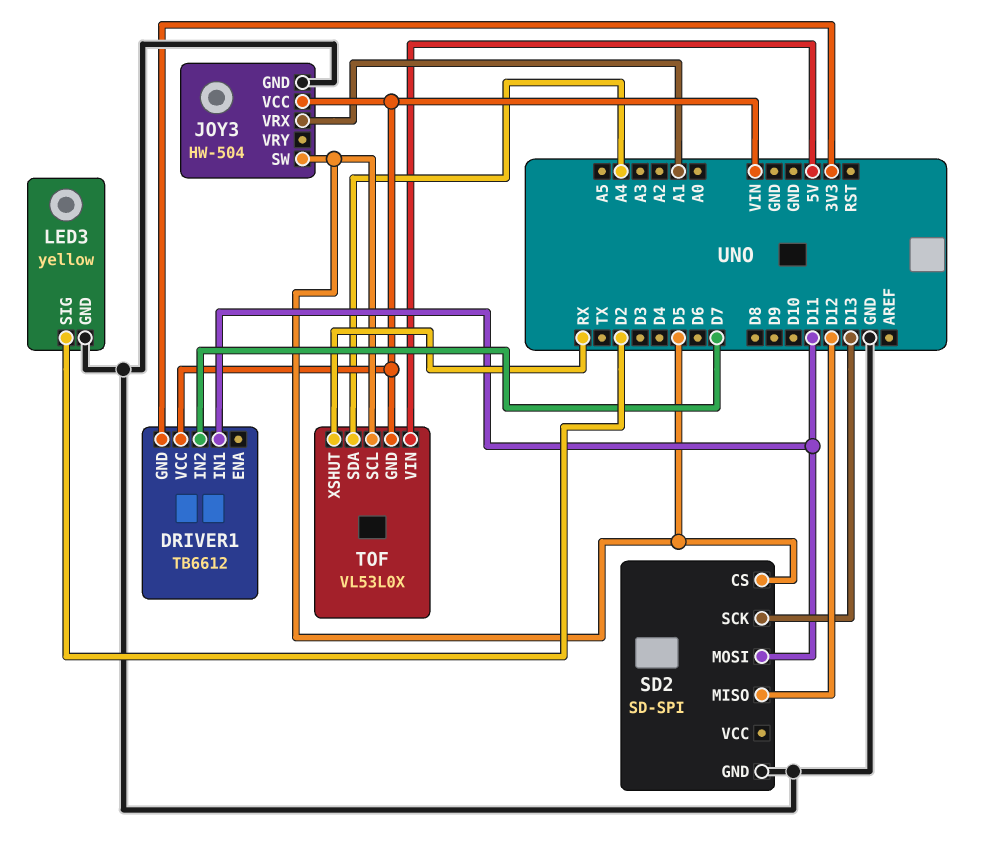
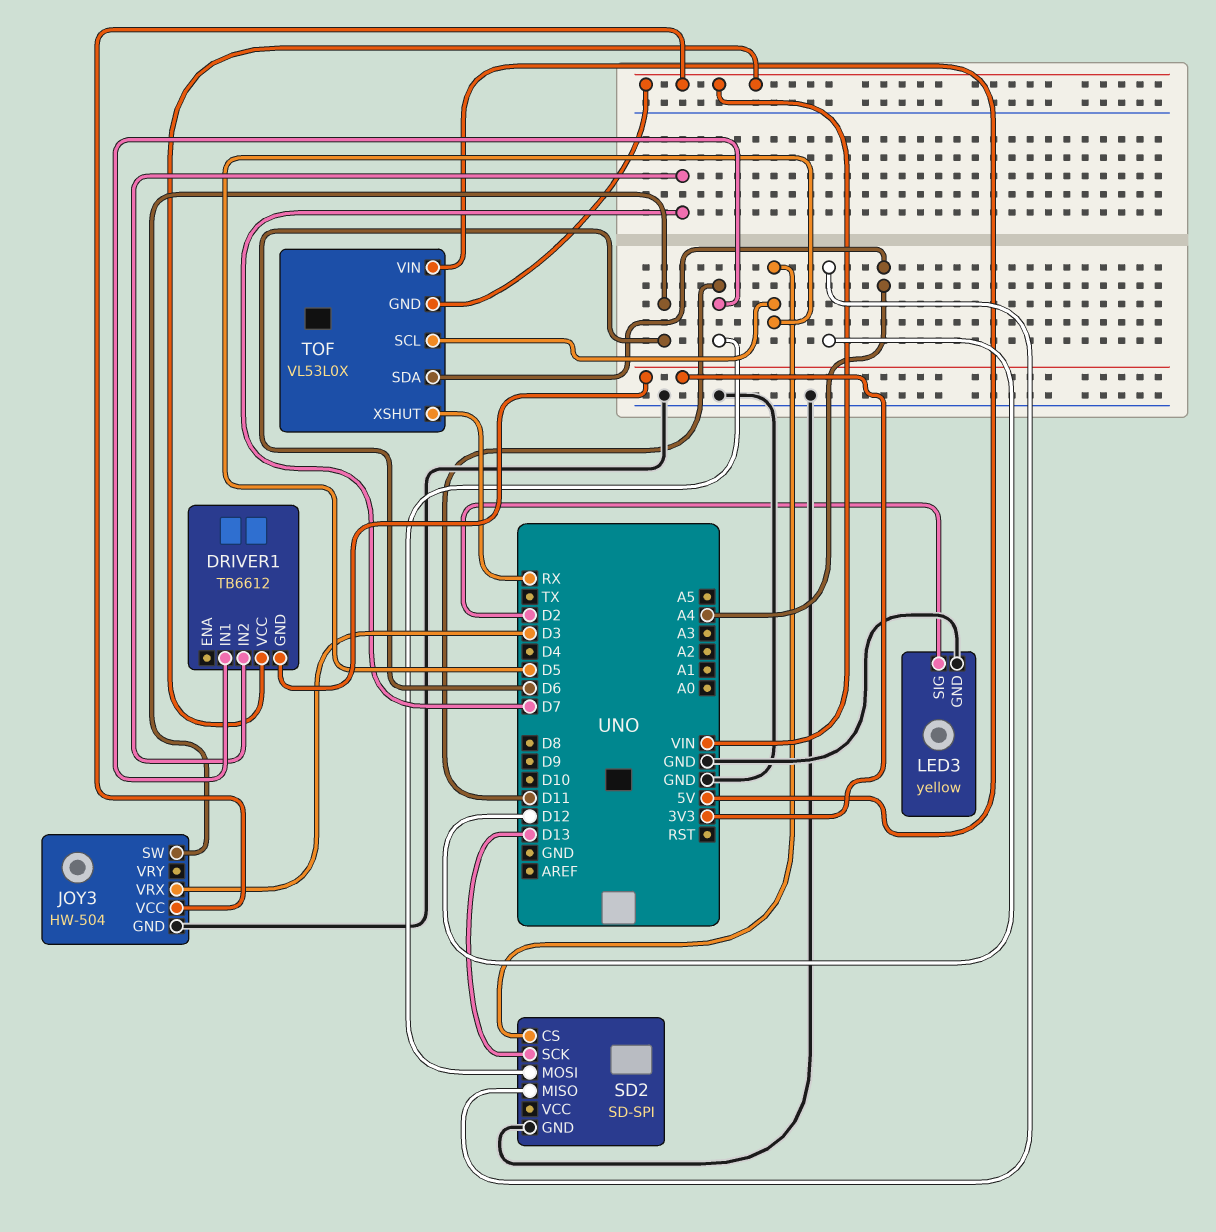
JOY3 pin SW: D5 -> D6
JOY3 pin VRX: A1 -> D3

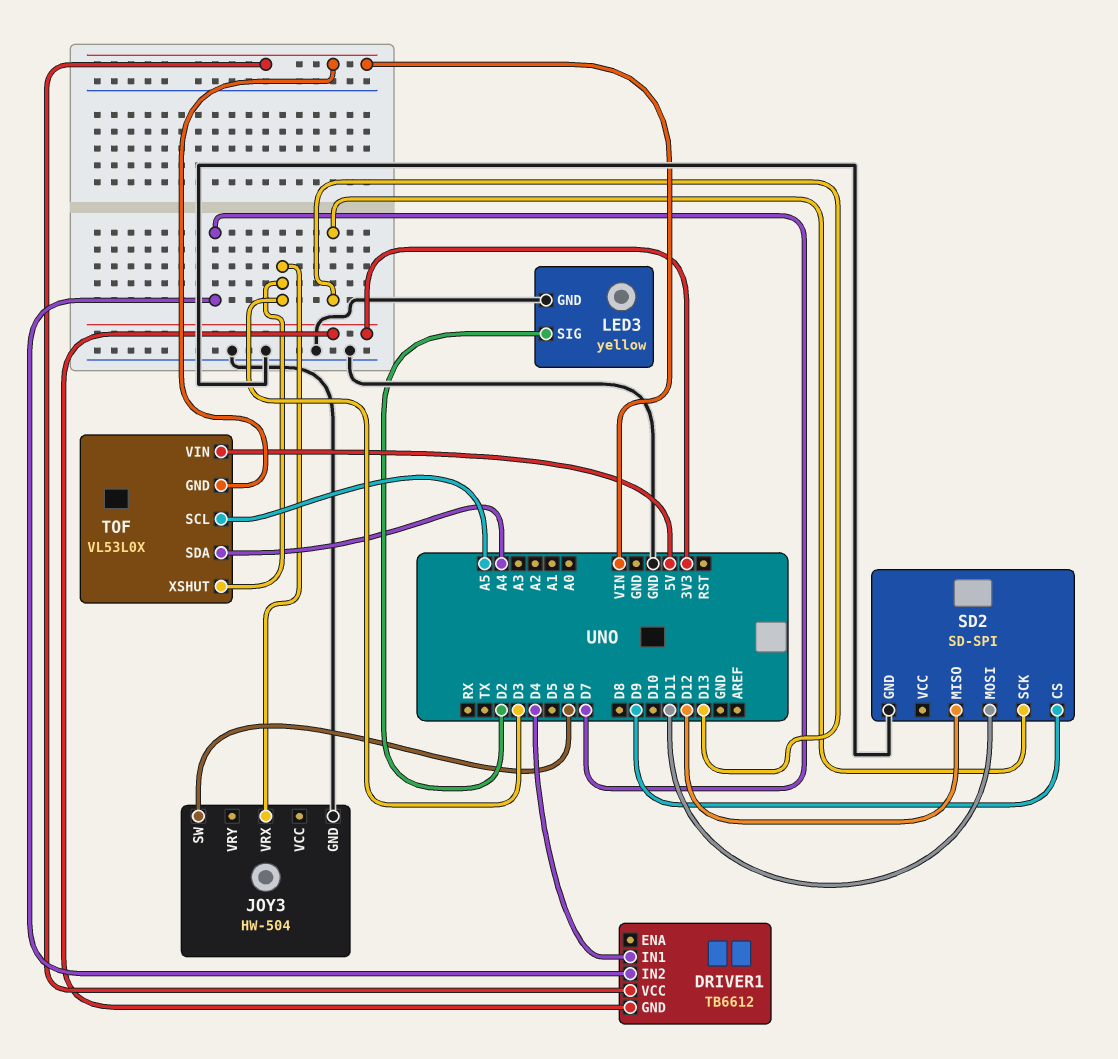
DRIVER1 pin IN1: D11 -> D4
JOY3 pin VCC: VIN -> none
SD2 pin CS: D5 -> D9
TOF pin SCL: D5 -> A5
TOF pin XSHUT: RX -> D3

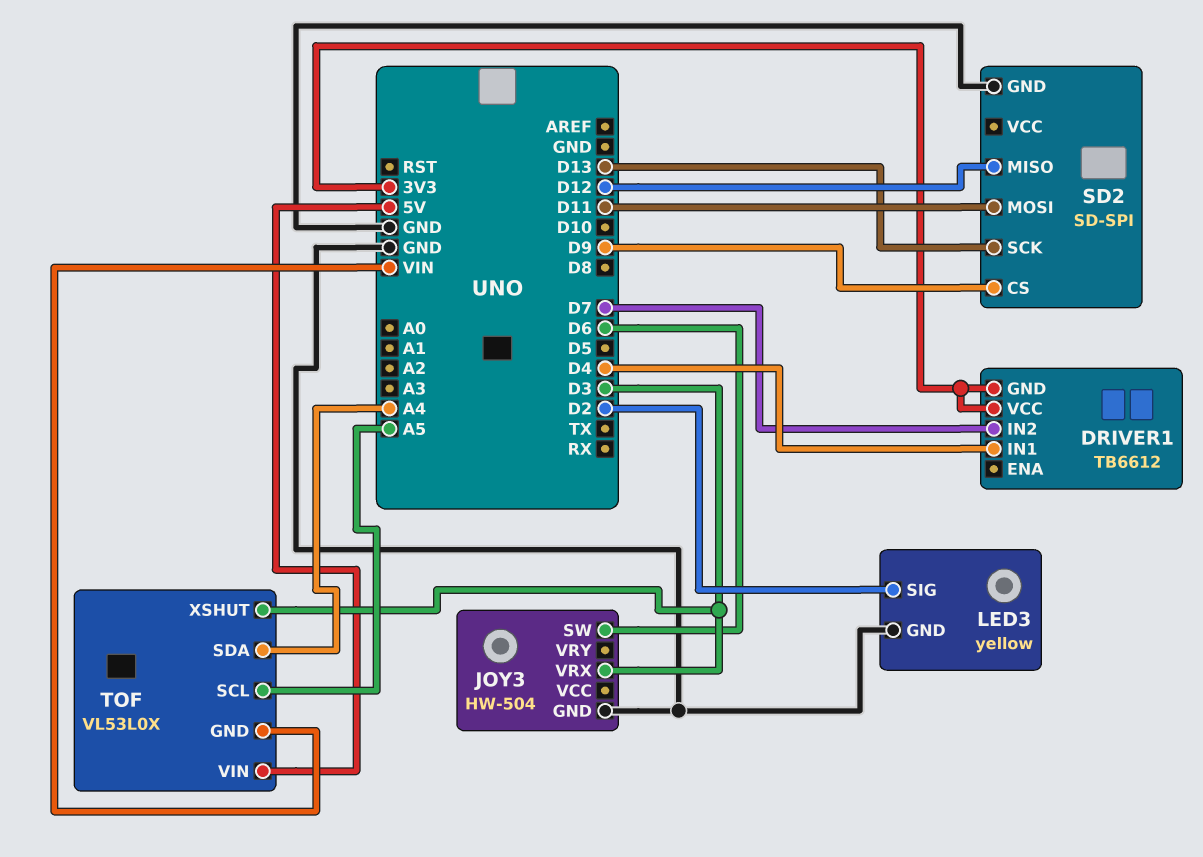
DRIVER1 pin VCC: VIN -> 3V3

